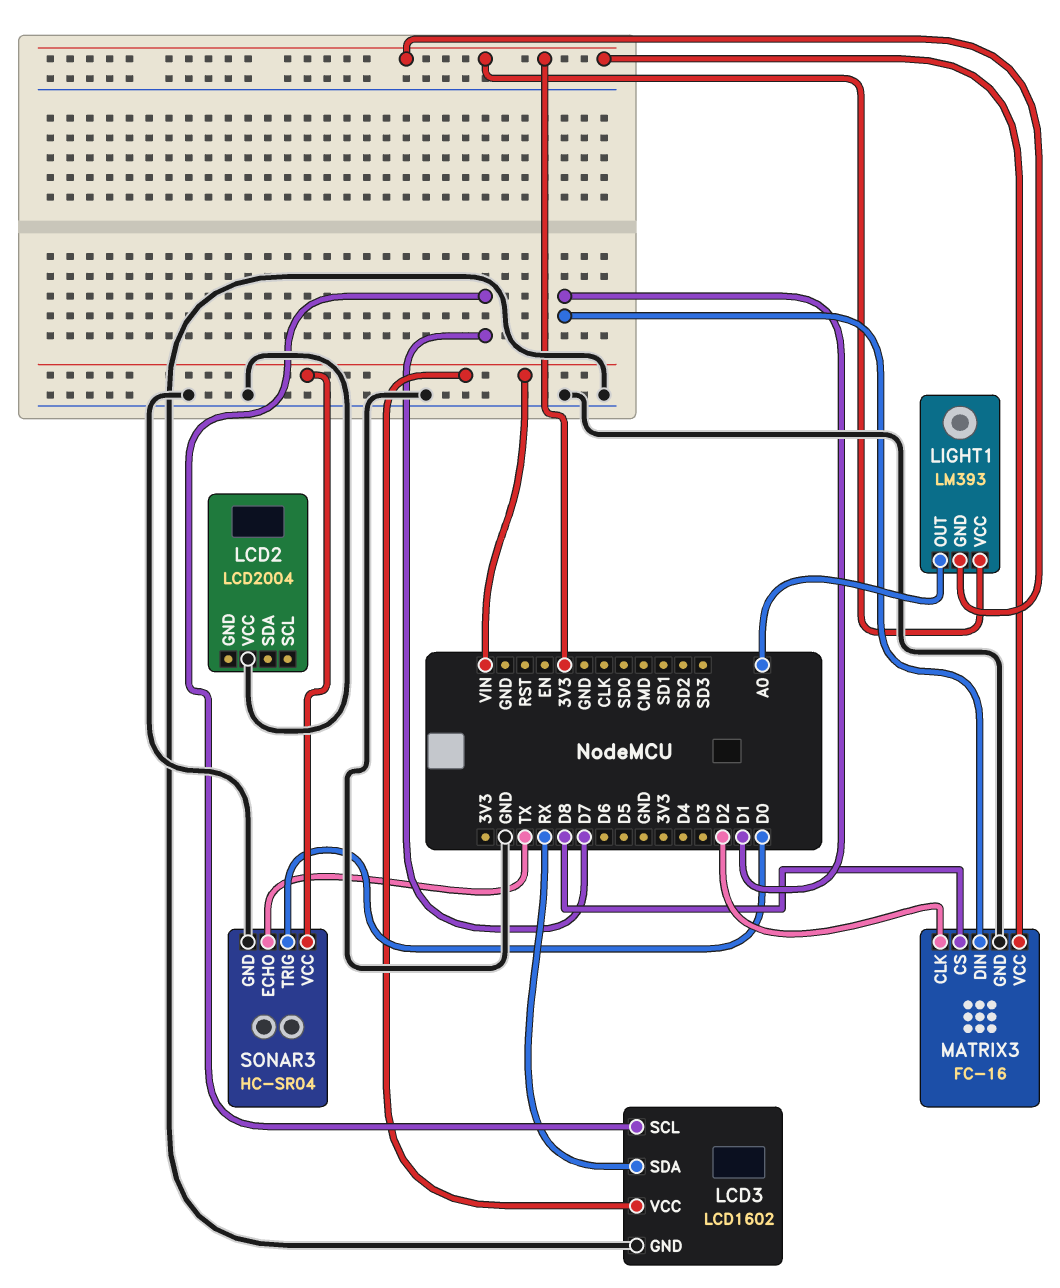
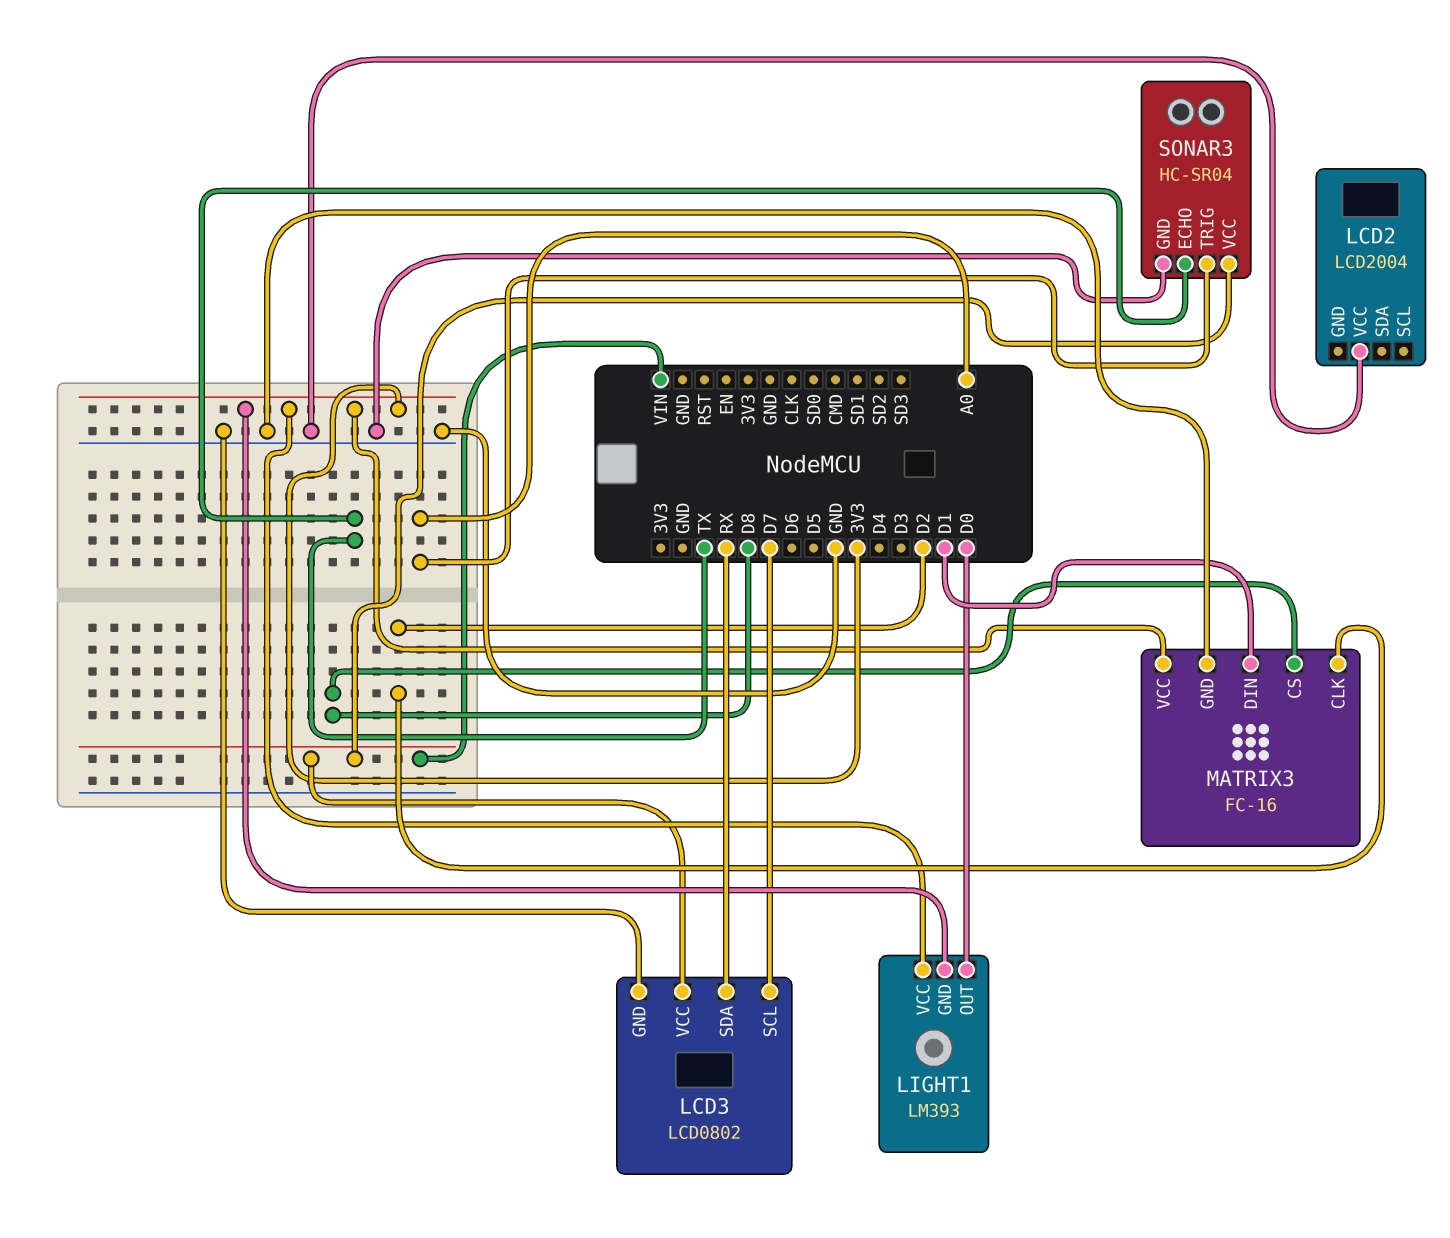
LCD3: LCD1602 -> LCD0802
LIGHT1 pin OUT: A0 -> D0
SONAR3 pin TRIG: D0 -> A0

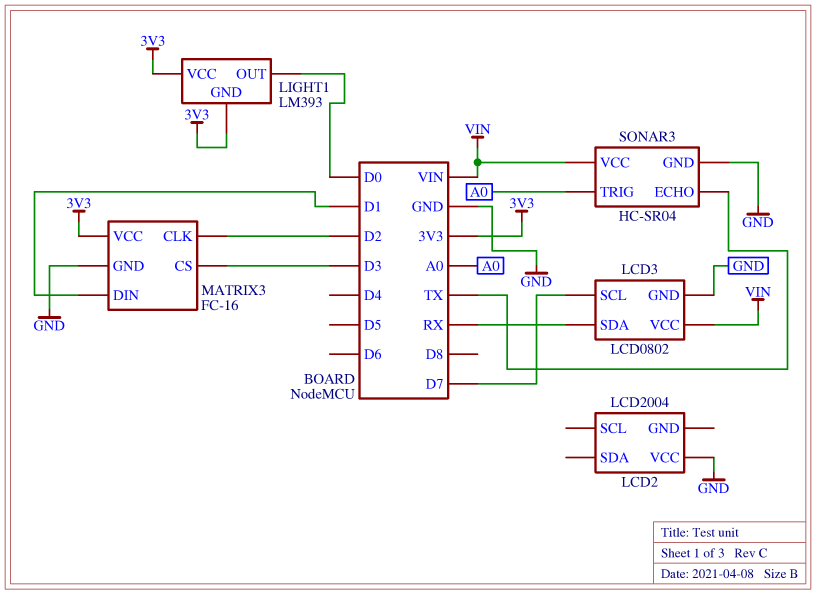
MATRIX3 pin CS: D8 -> D3

